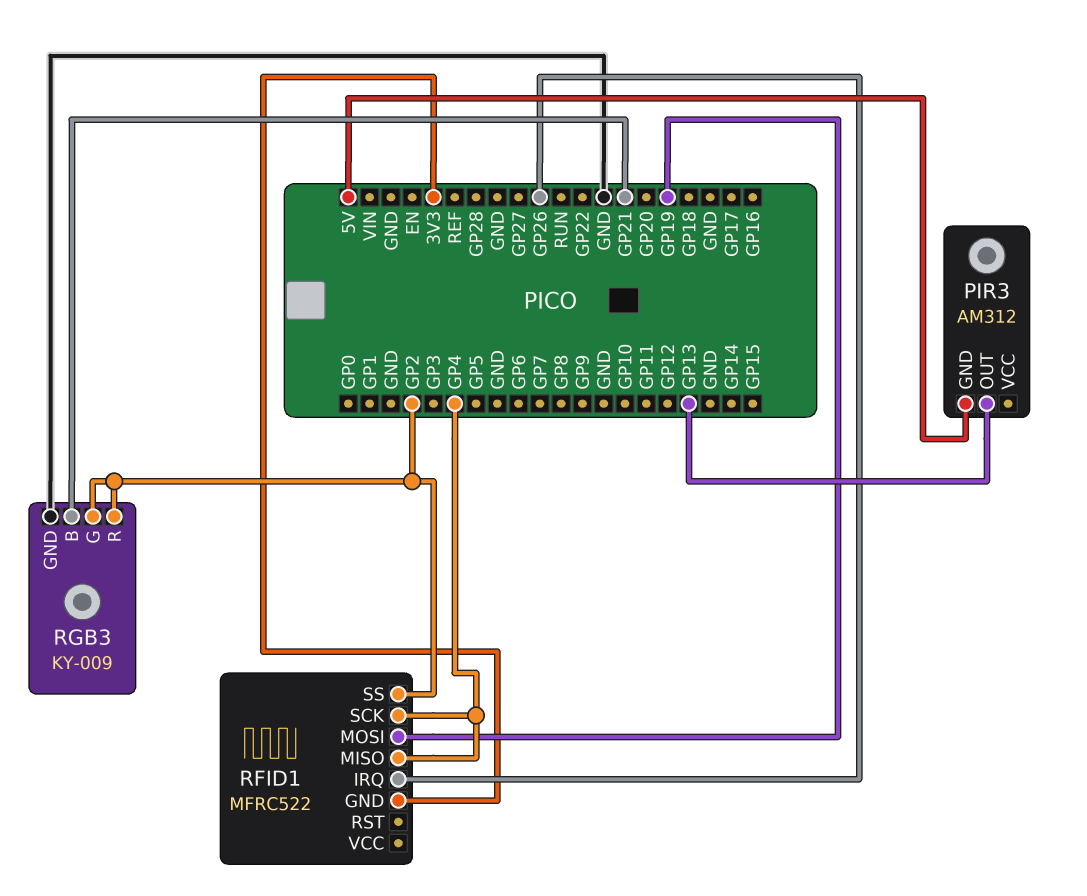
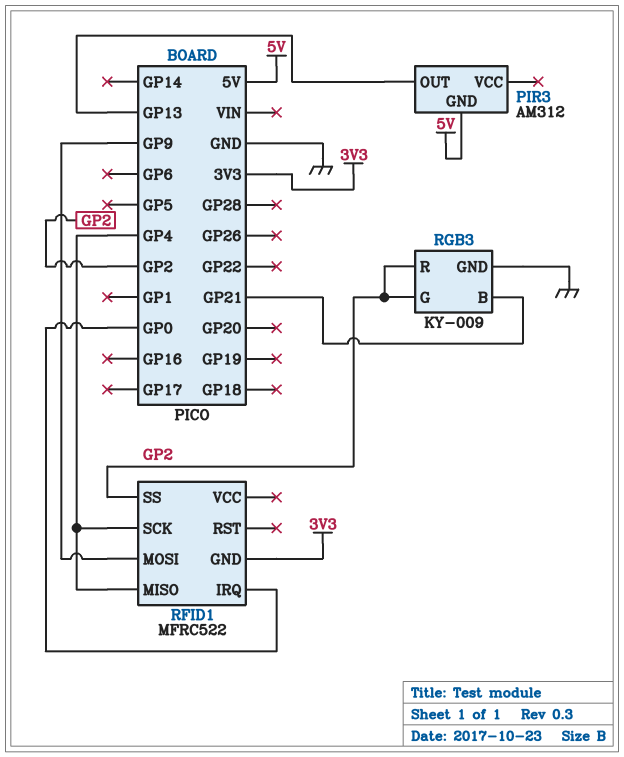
RFID1 pin IRQ: GP26 -> GP0
RFID1 pin MOSI: GP19 -> GP9

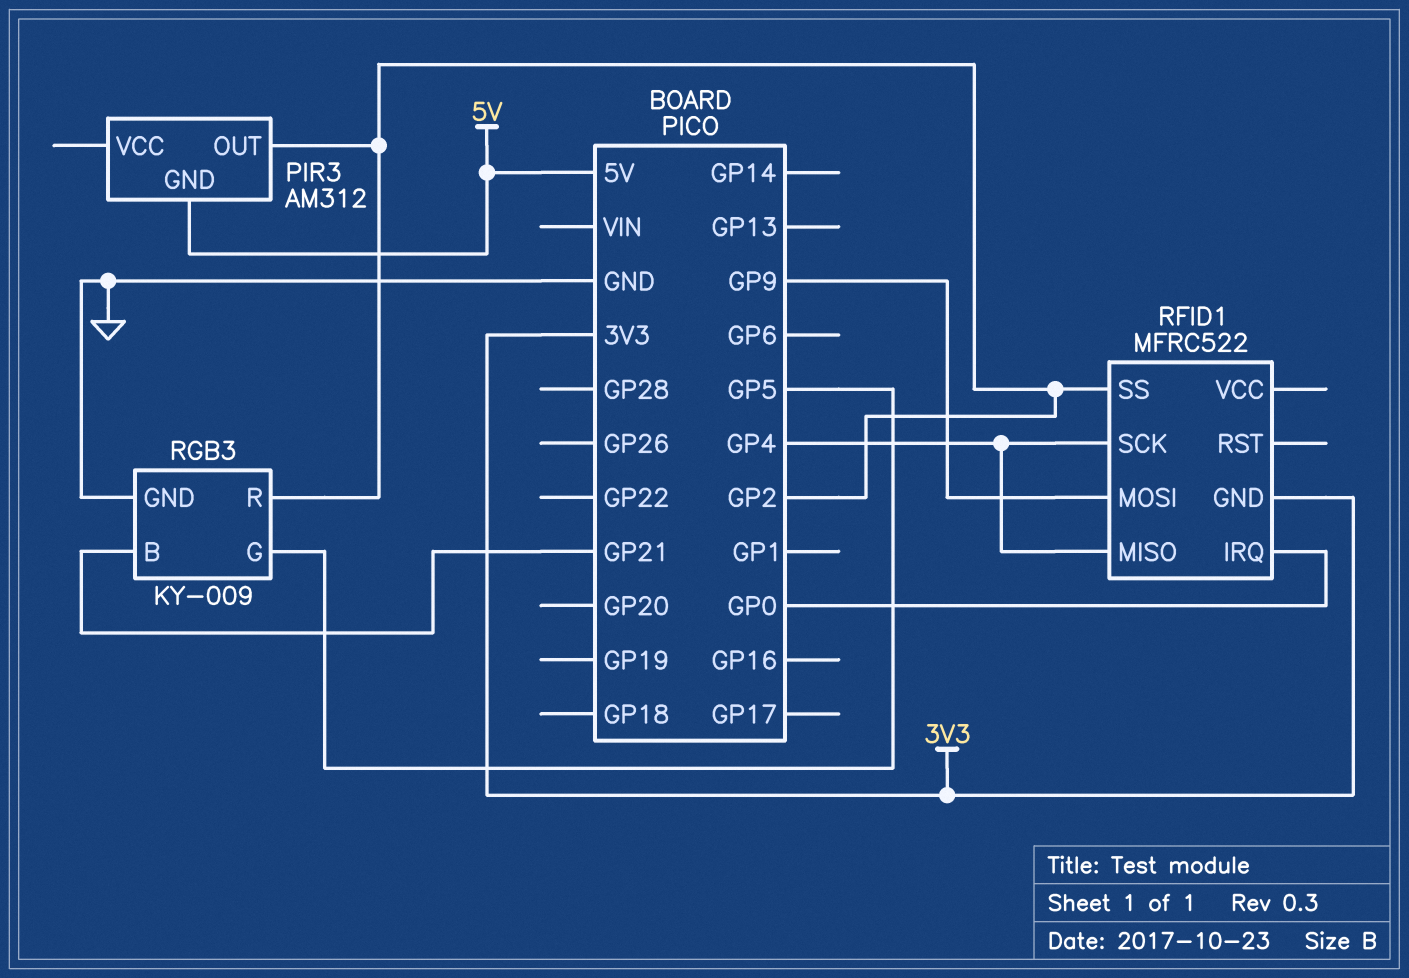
PIR3 pin OUT: GP13 -> GP2
RGB3 pin G: GP2 -> GP5

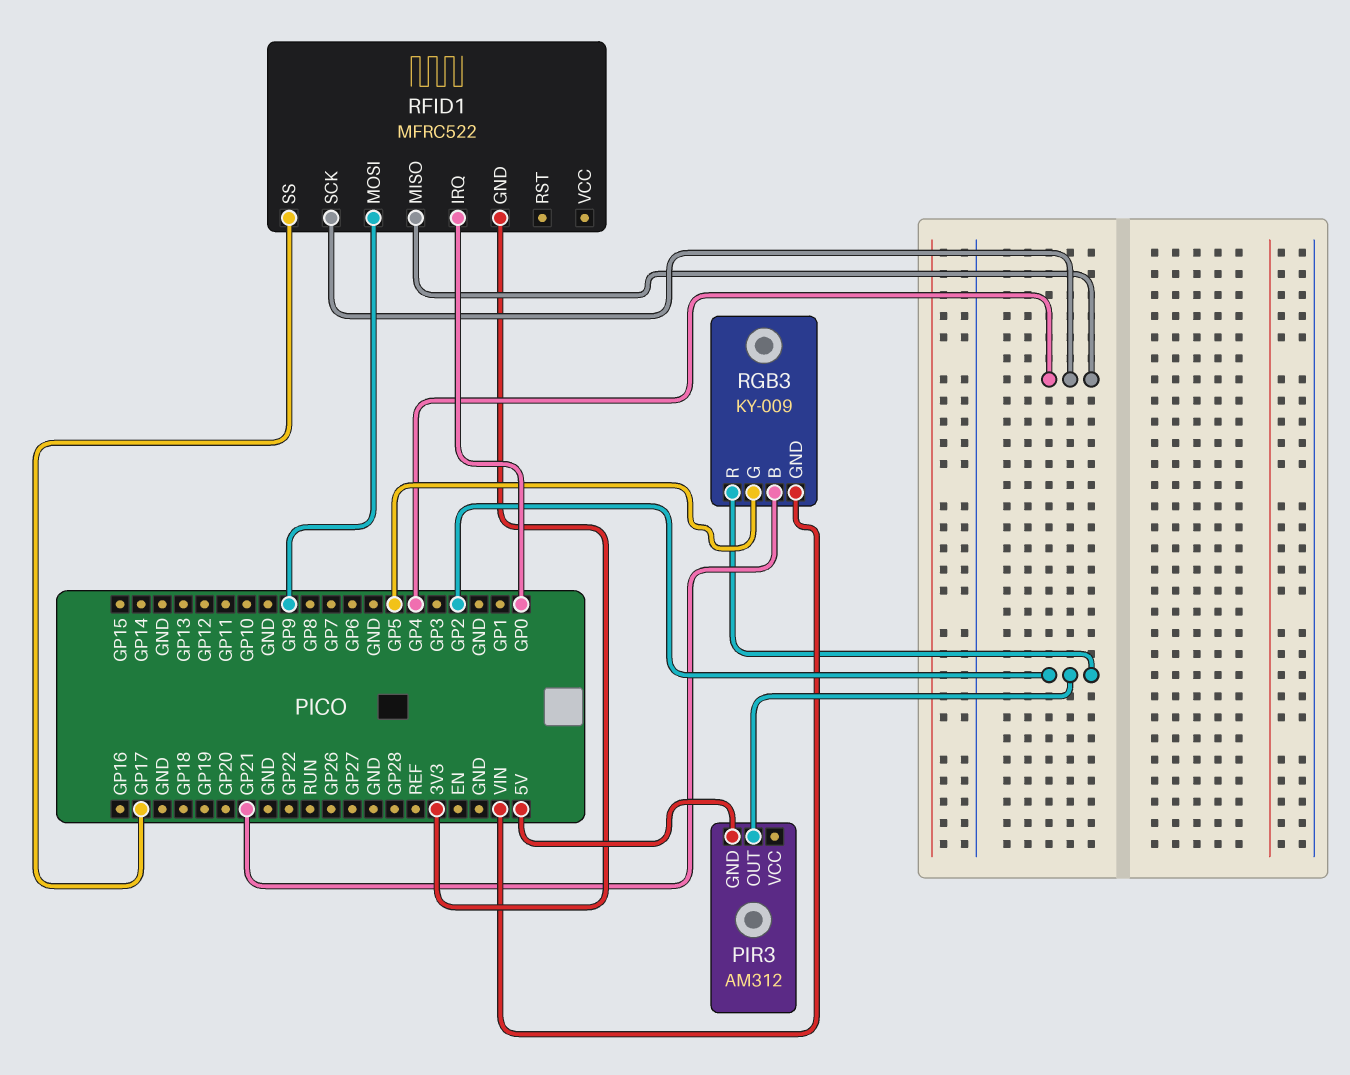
RFID1 pin SS: GP2 -> GP17
RGB3 pin GND: GND -> VIN

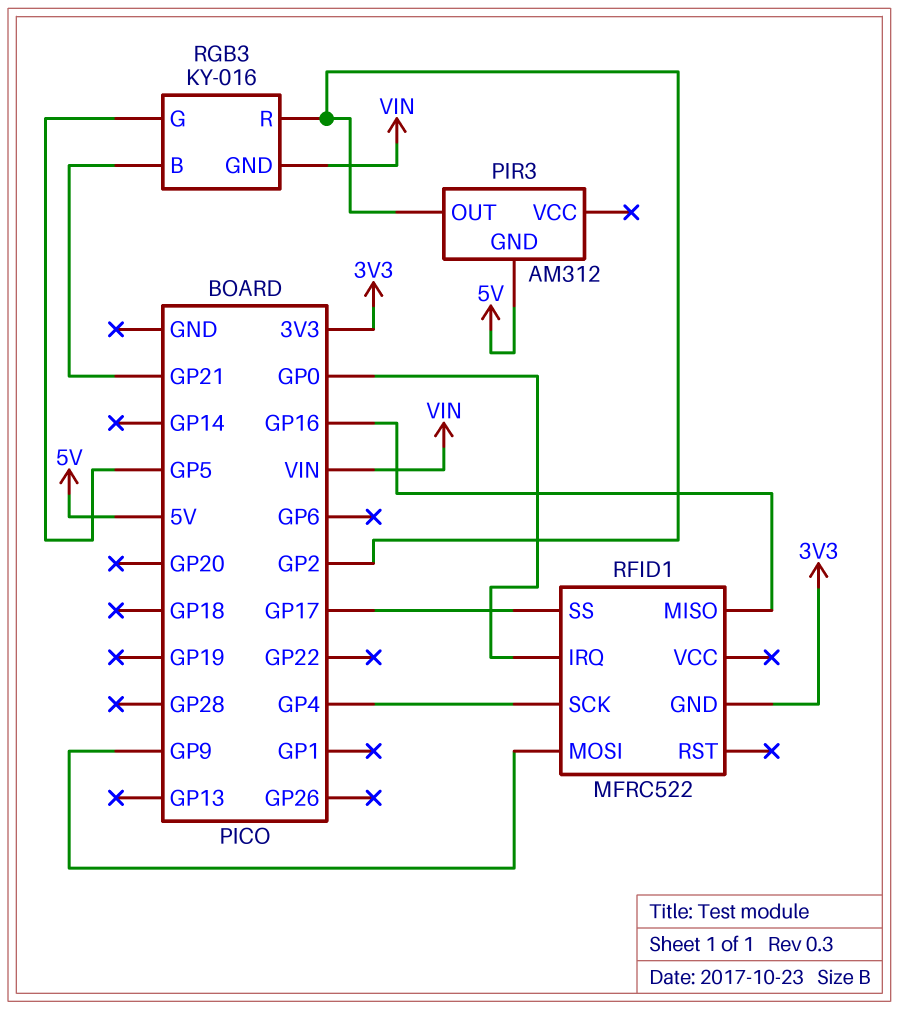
RFID1 pin MISO: GP4 -> GP16
RGB3: KY-009 -> KY-016

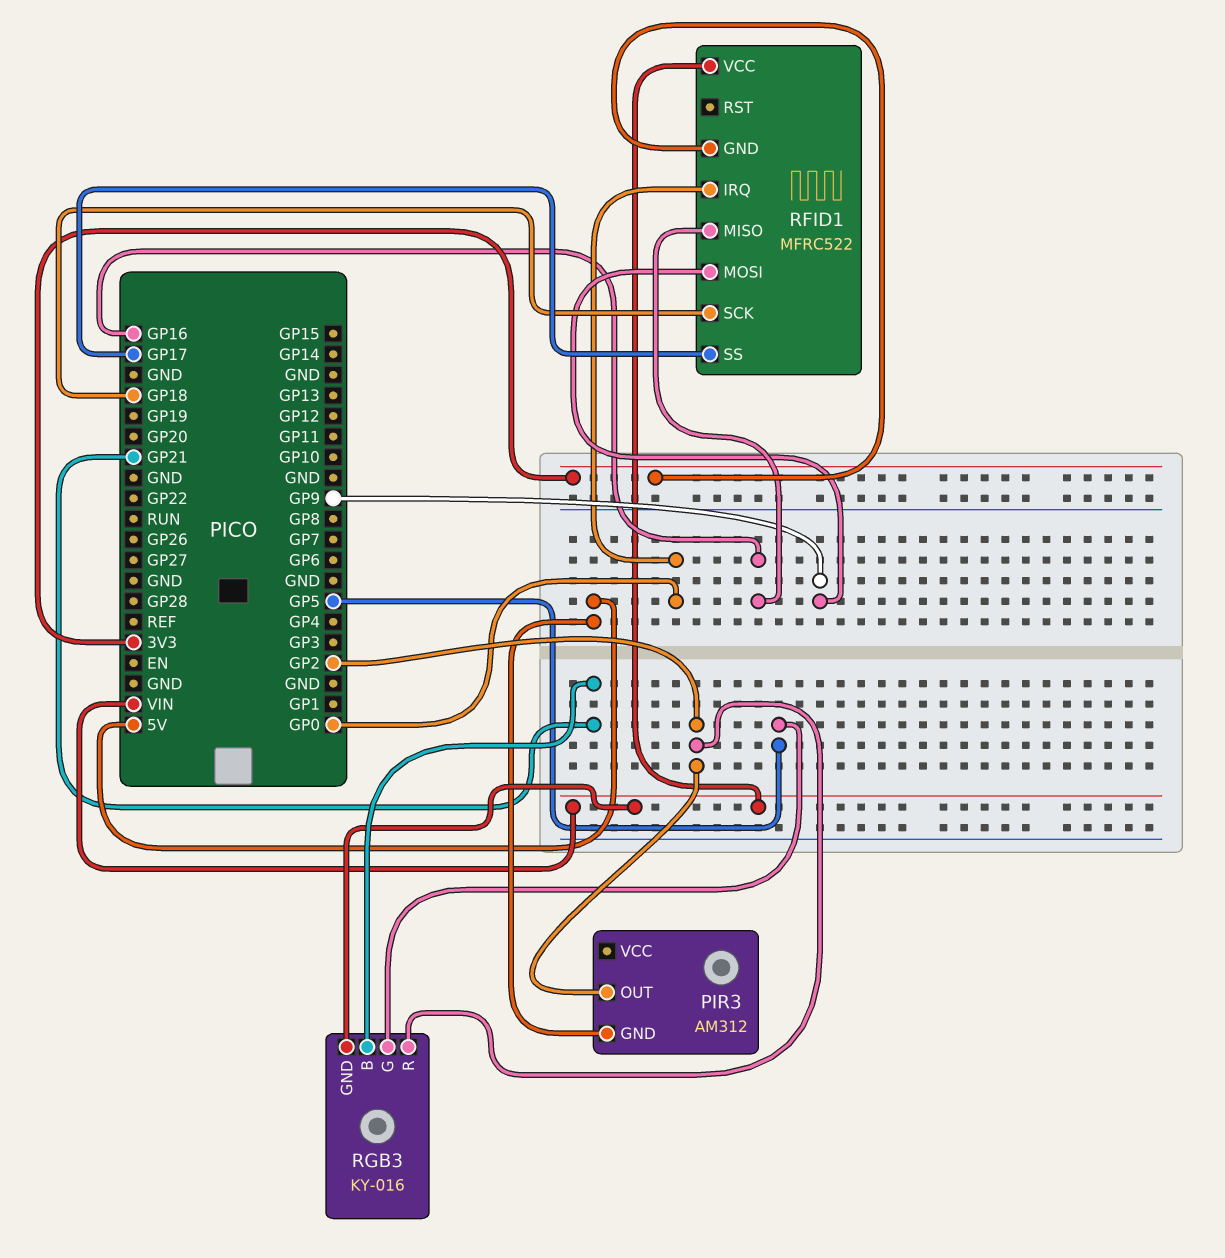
RFID1 pin SCK: GP4 -> GP18
RFID1 pin VCC: none -> VIN

